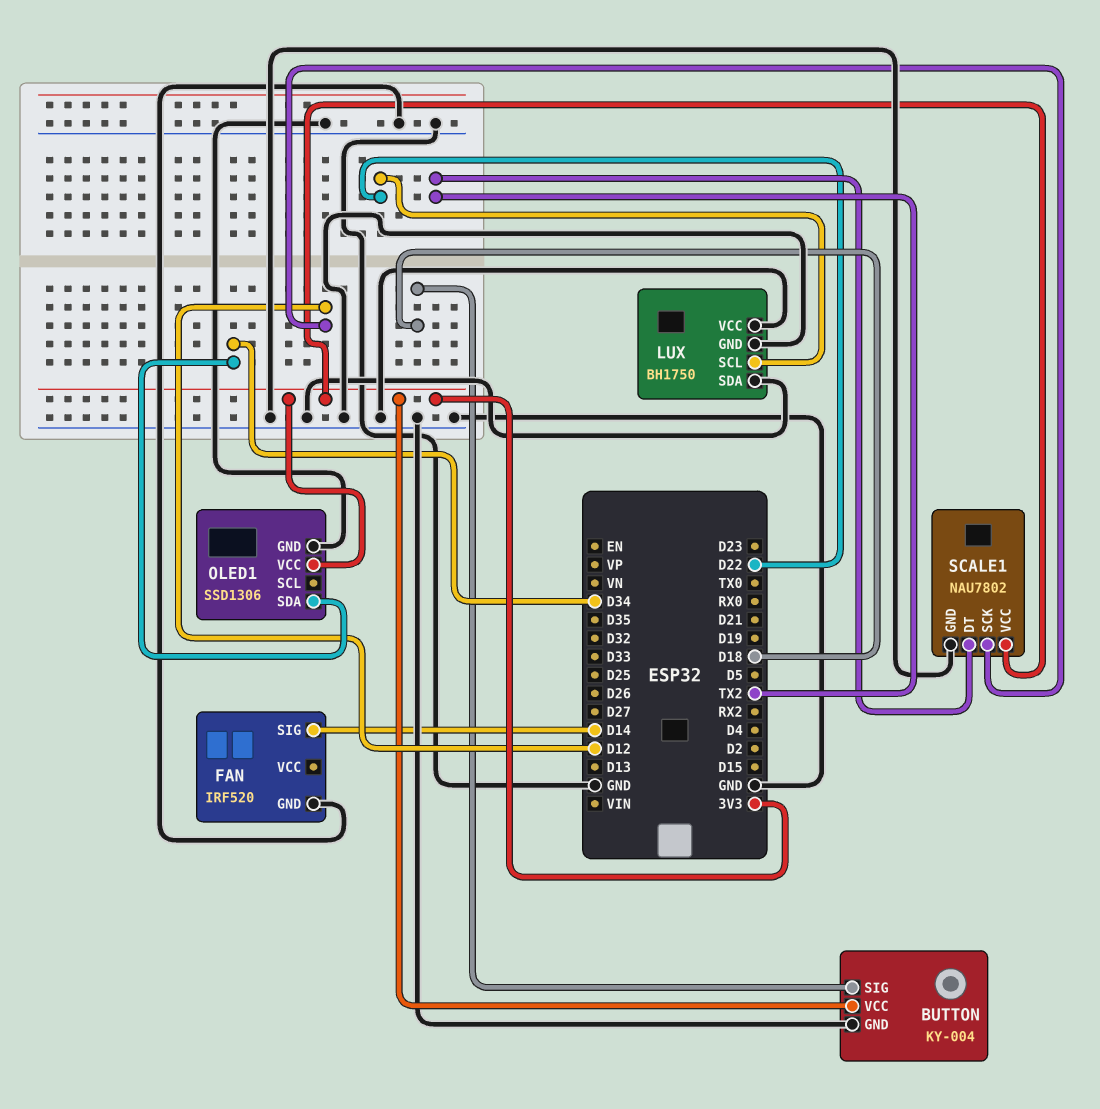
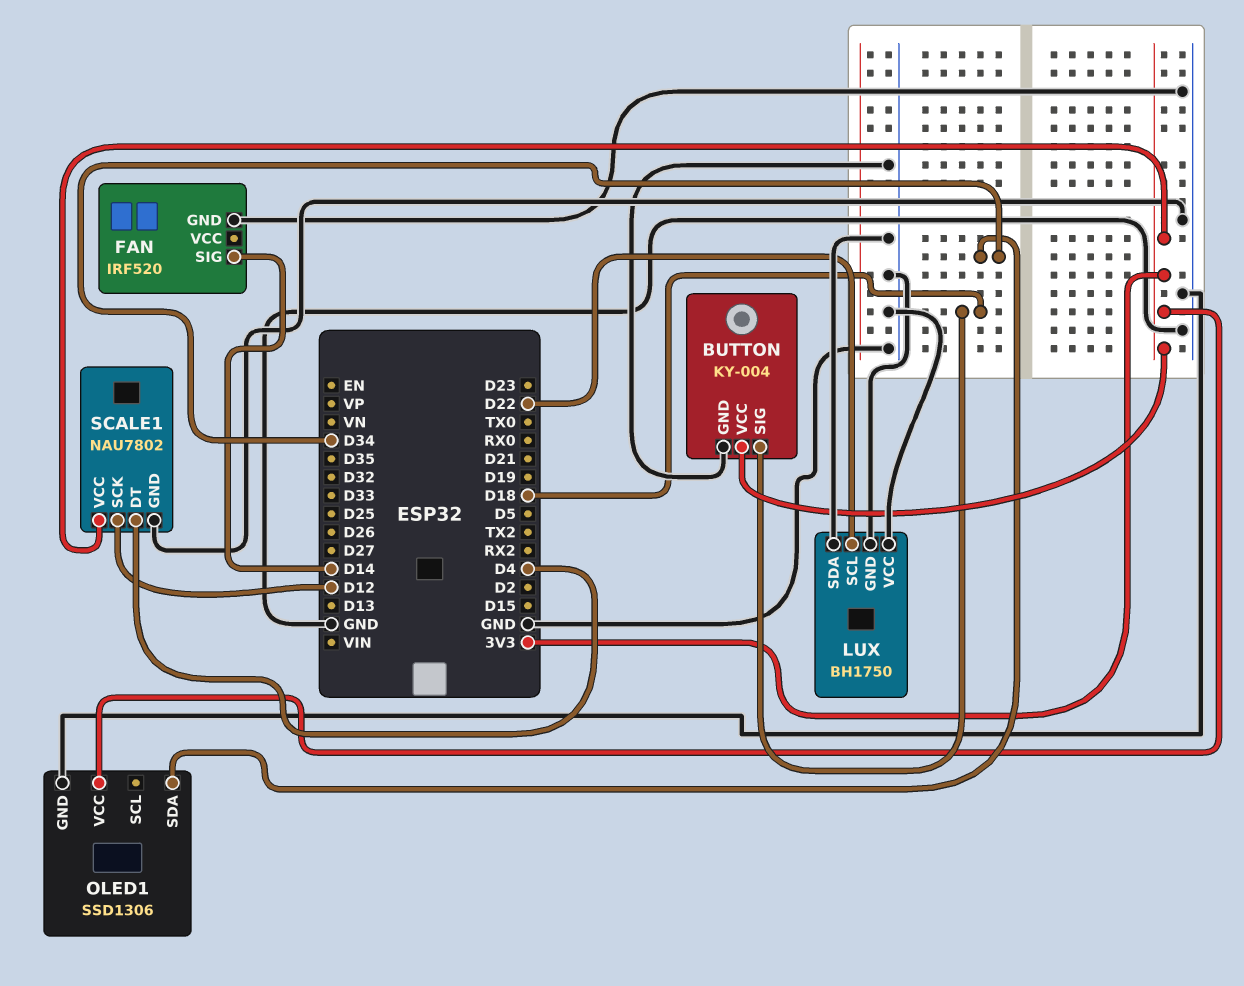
SCALE1 pin DT: TX2 -> D4

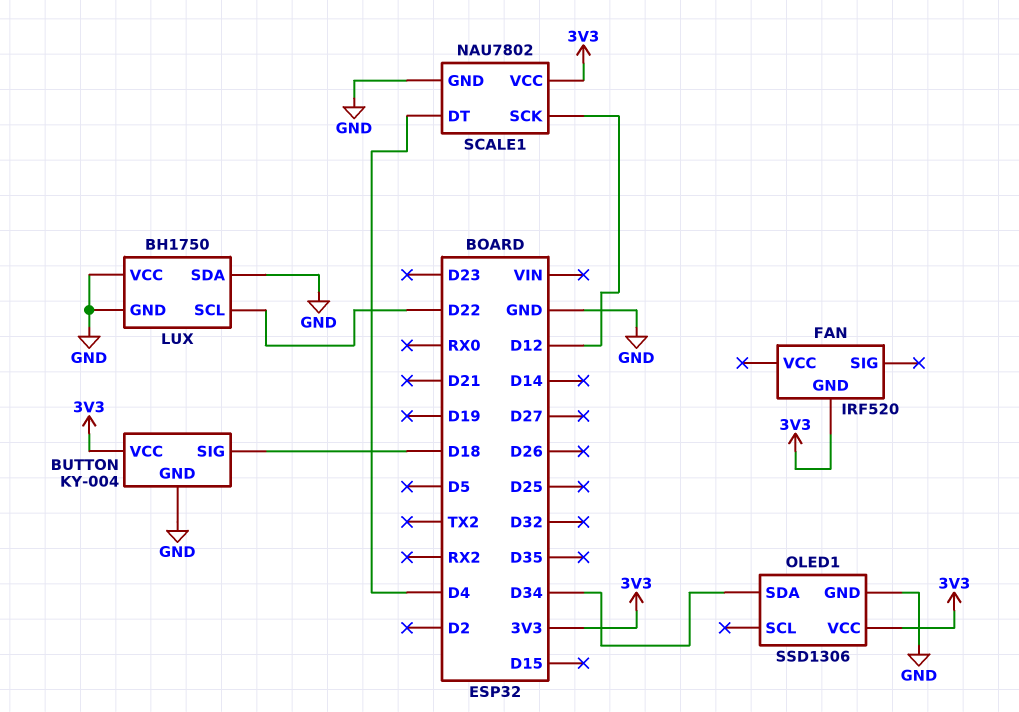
FAN pin GND: GND -> 3V3
FAN pin SIG: D14 -> none

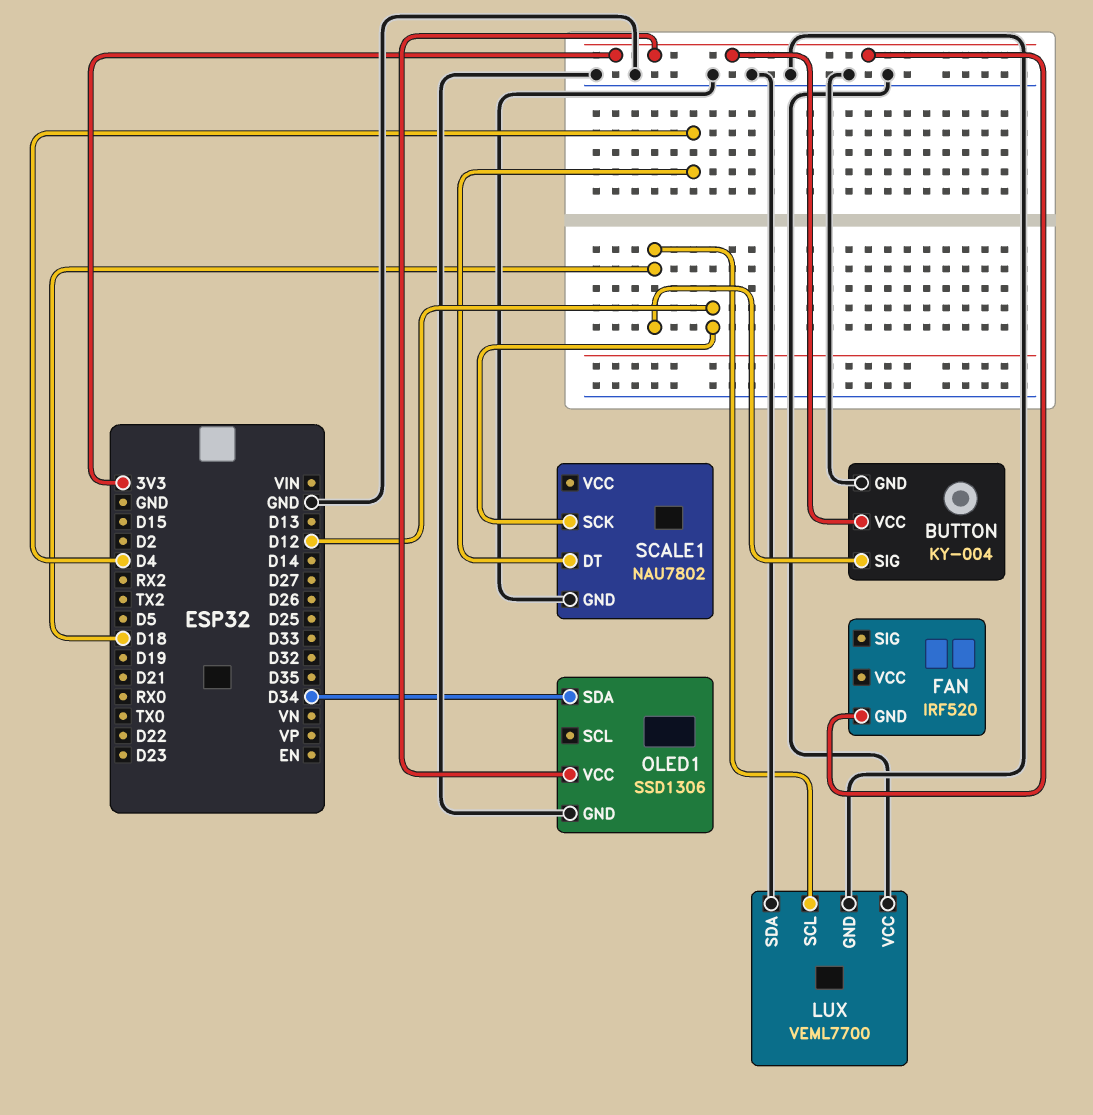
LUX: BH1750 -> VEML7700
LUX pin SCL: D22 -> D18
SCALE1 pin VCC: 3V3 -> none

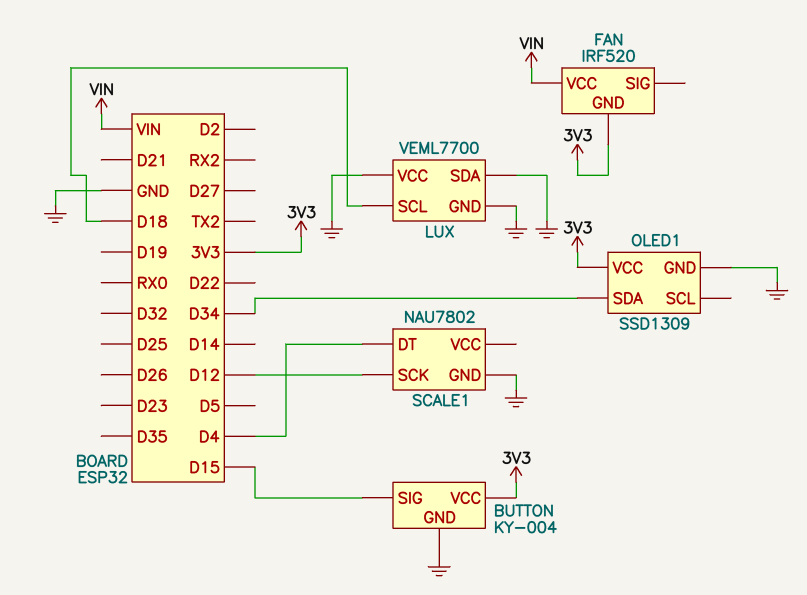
BUTTON pin SIG: D18 -> D15
FAN pin VCC: none -> VIN
OLED1: SSD1306 -> SSD1309

